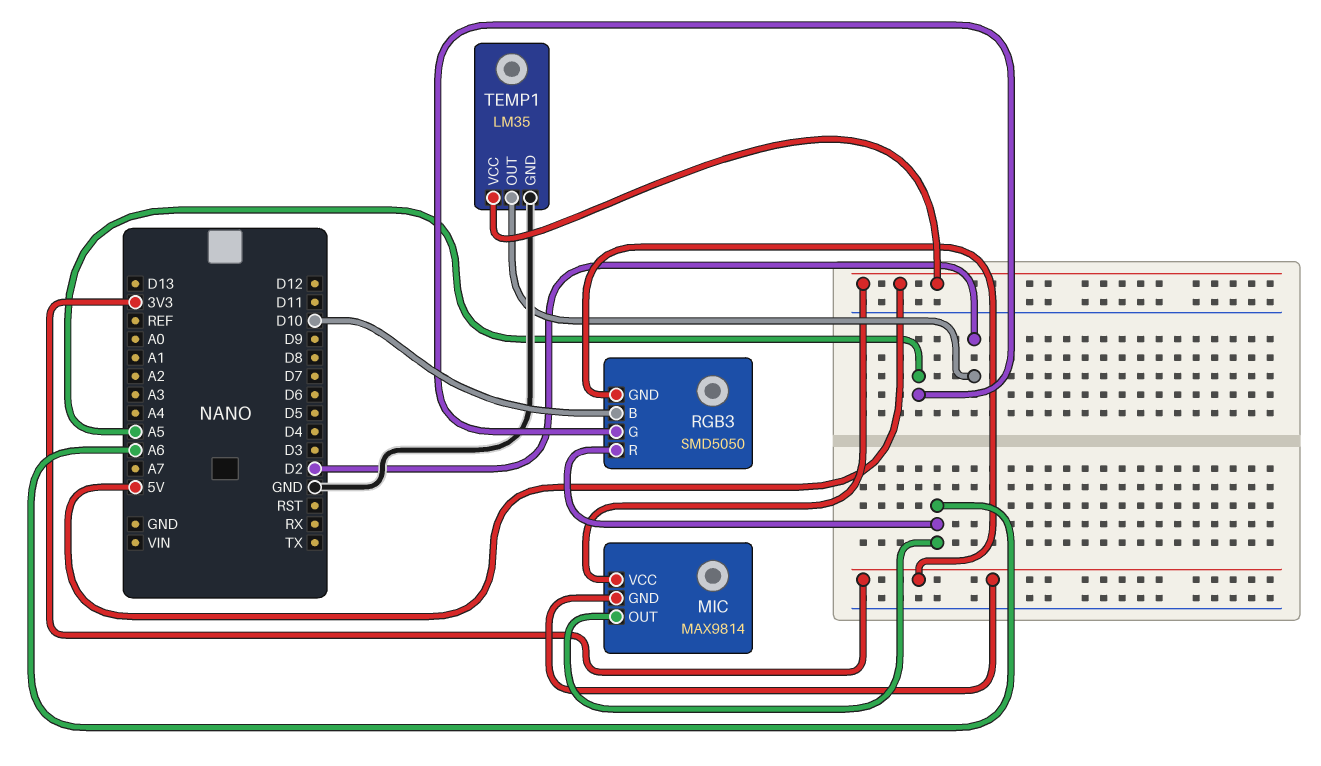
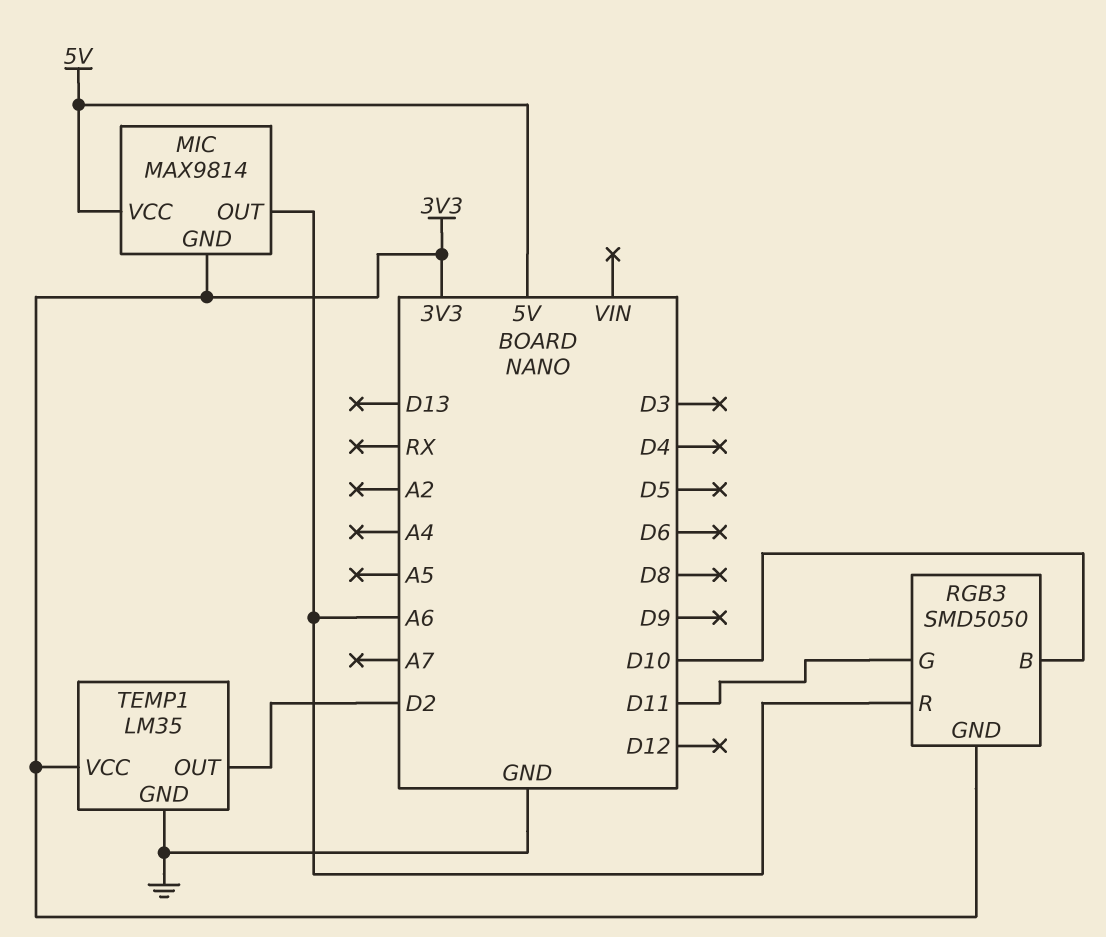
RGB3 pin G: A5 -> D11
TEMP1 pin VCC: 5V -> 3V3

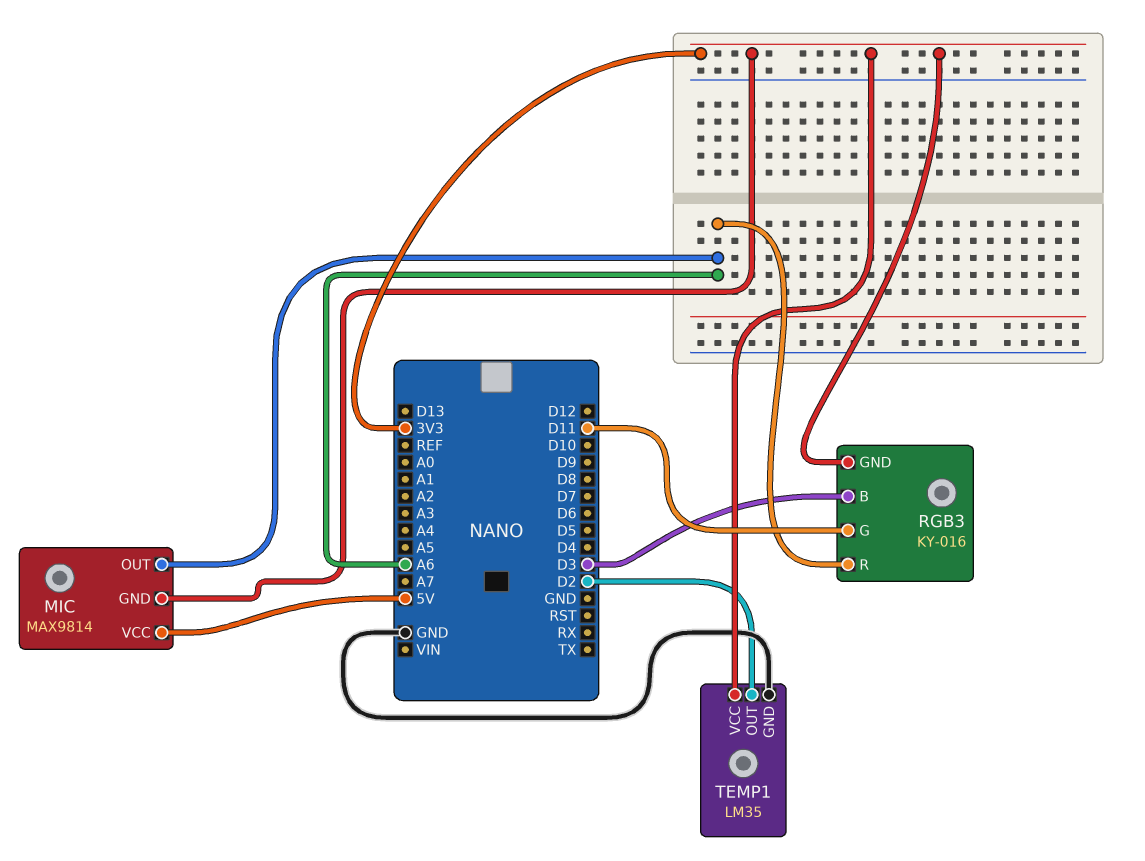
RGB3: SMD5050 -> KY-016
RGB3 pin B: D10 -> D3

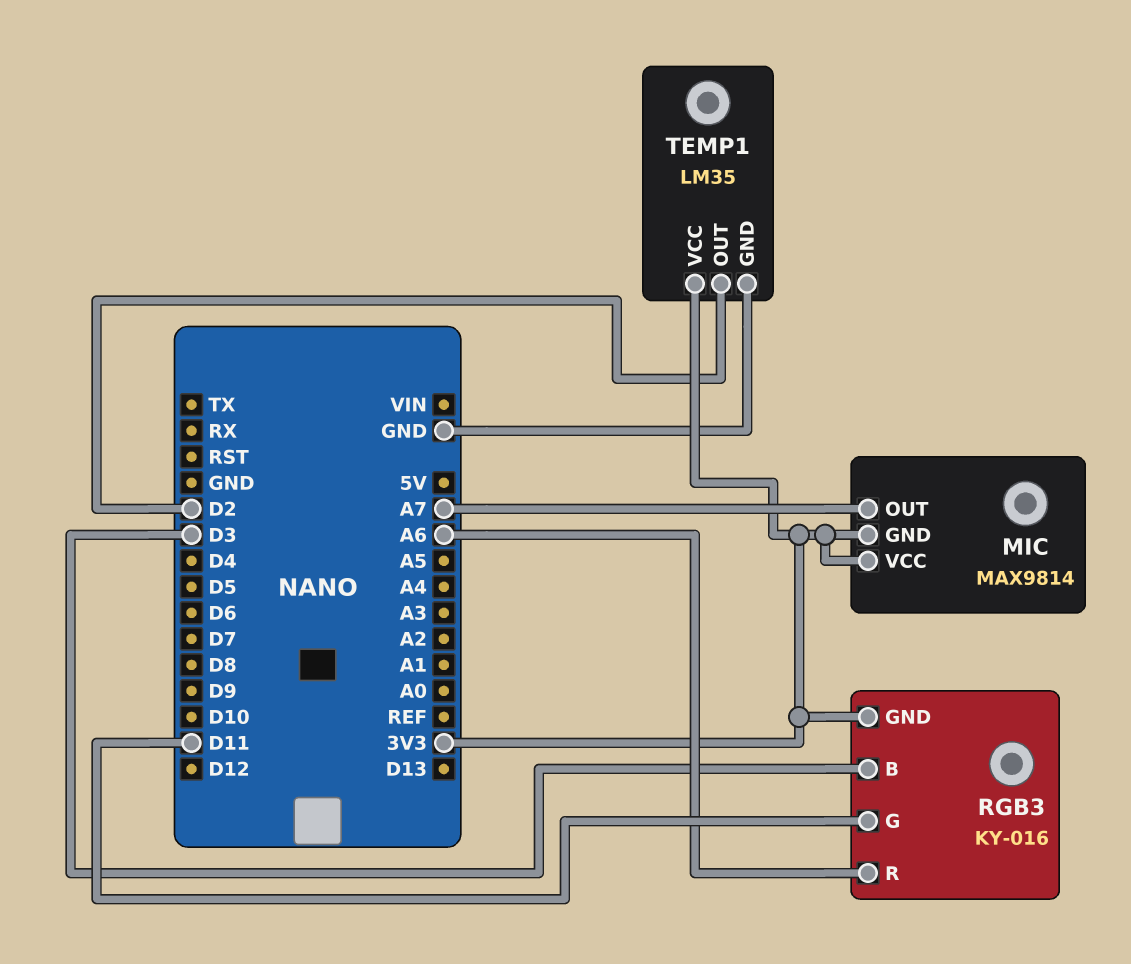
MIC pin OUT: A6 -> A7
MIC pin VCC: 5V -> 3V3

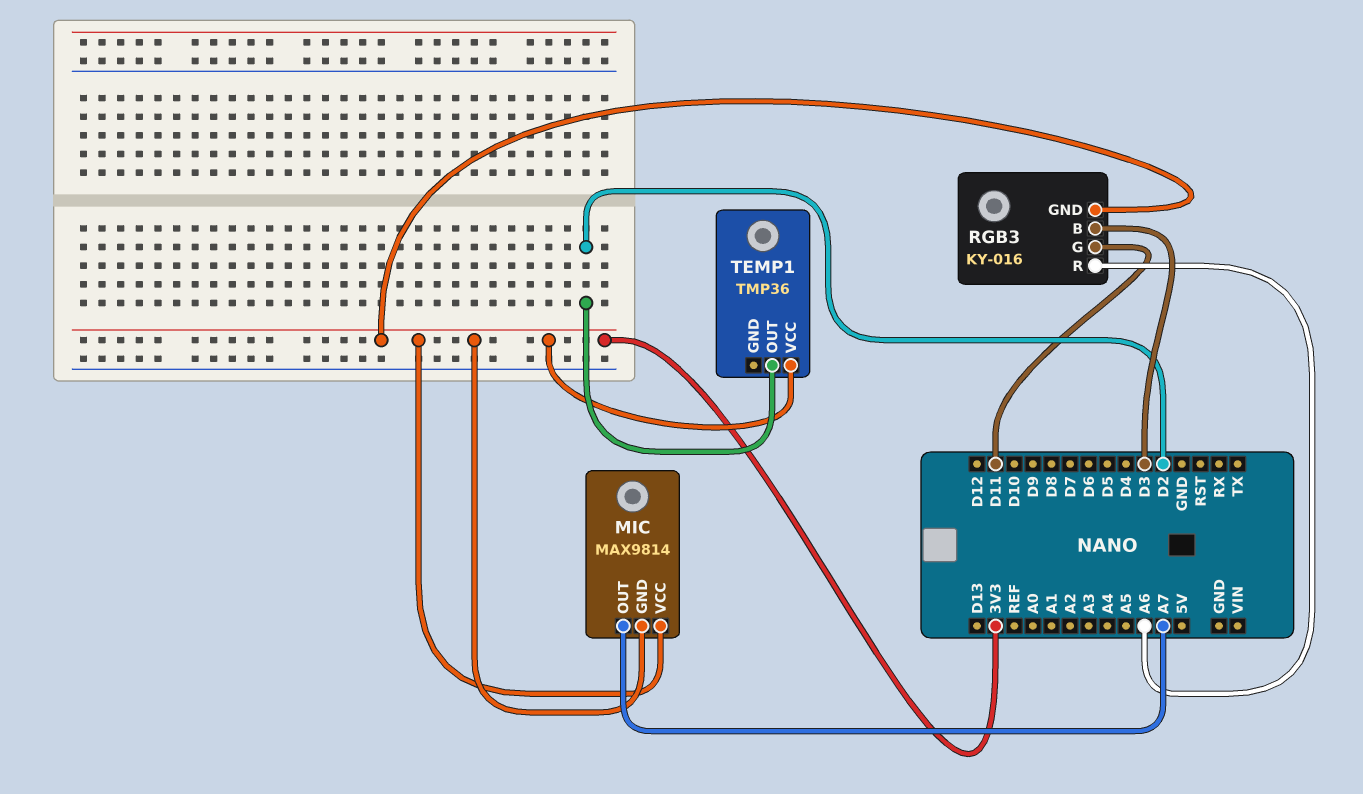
TEMP1: LM35 -> TMP36
TEMP1 pin GND: GND -> none

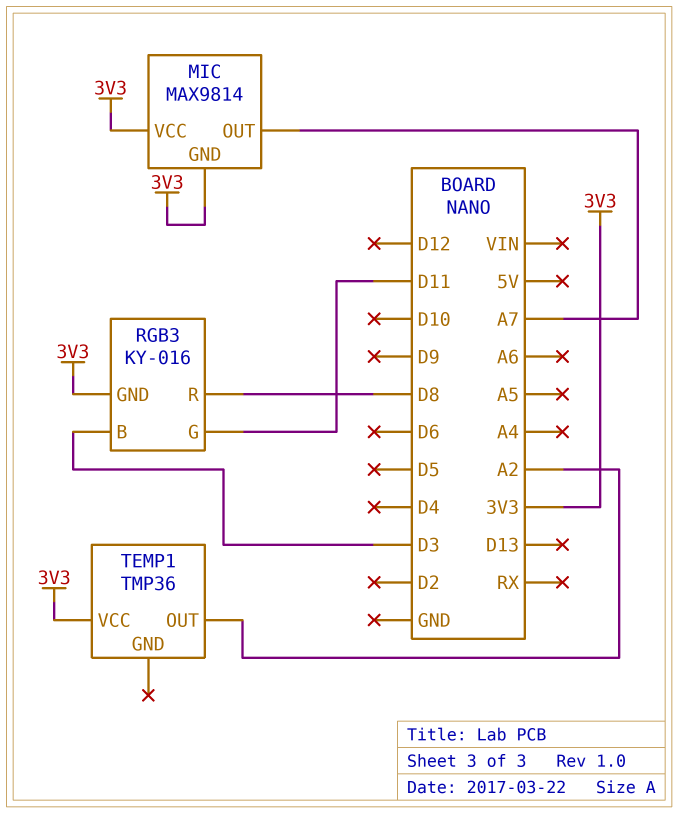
RGB3 pin R: A6 -> D8
TEMP1 pin OUT: D2 -> A2

